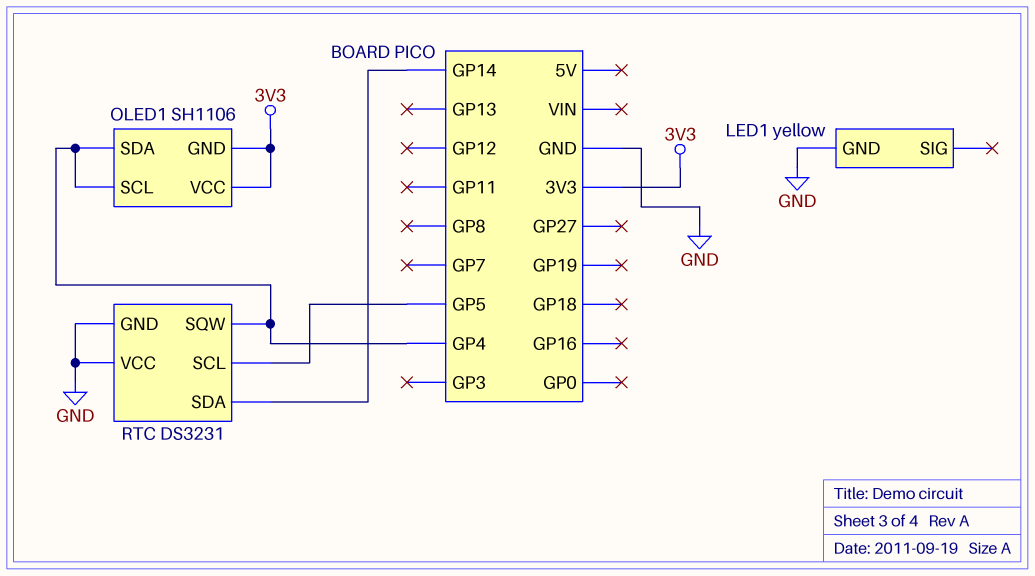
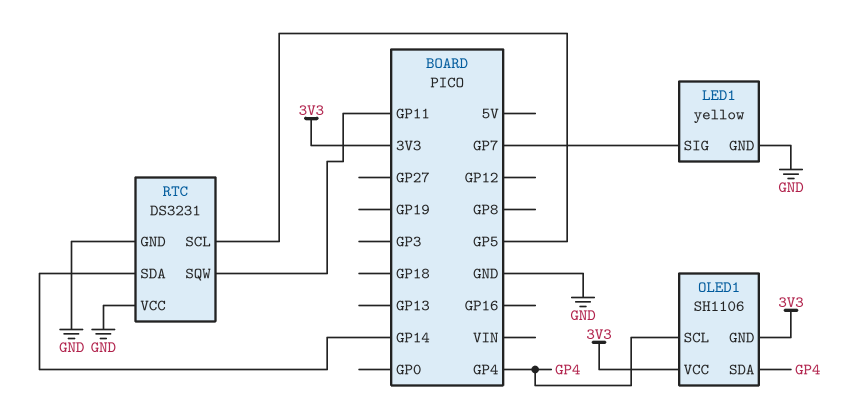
LED1 pin SIG: none -> GP7
RTC pin SQW: GP4 -> GP11

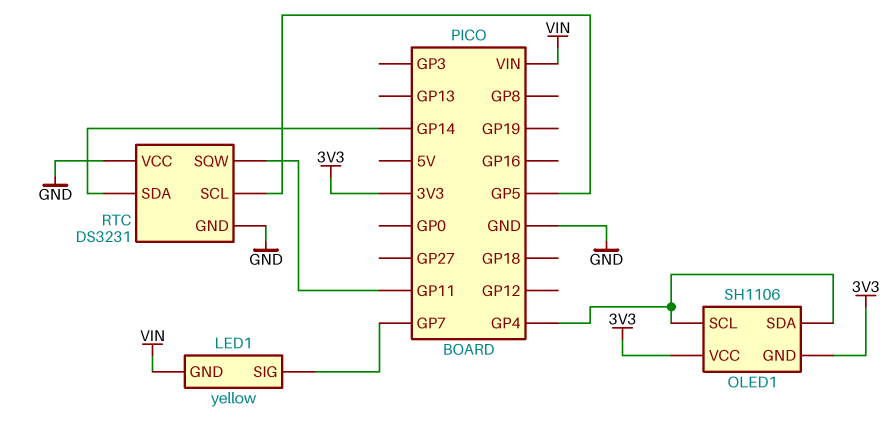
LED1 pin GND: GND -> VIN

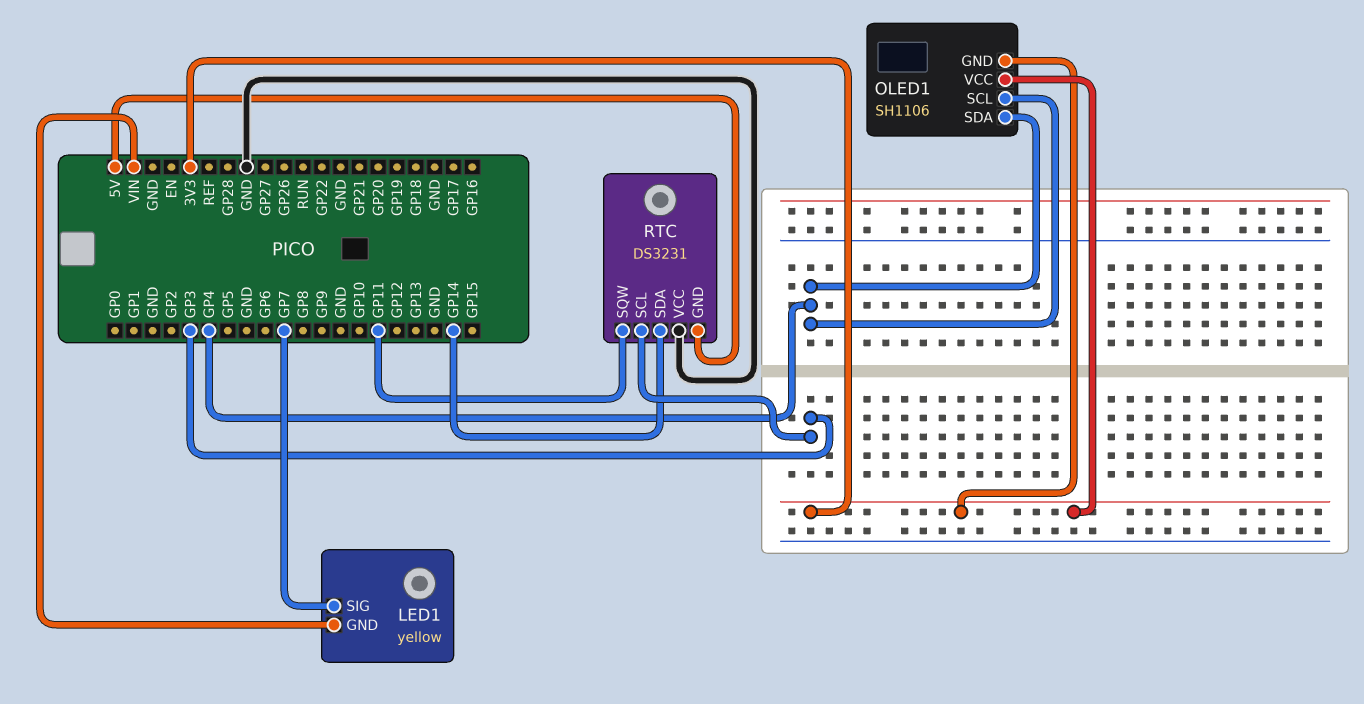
RTC pin GND: GND -> 5V
RTC pin SCL: GP5 -> GP3

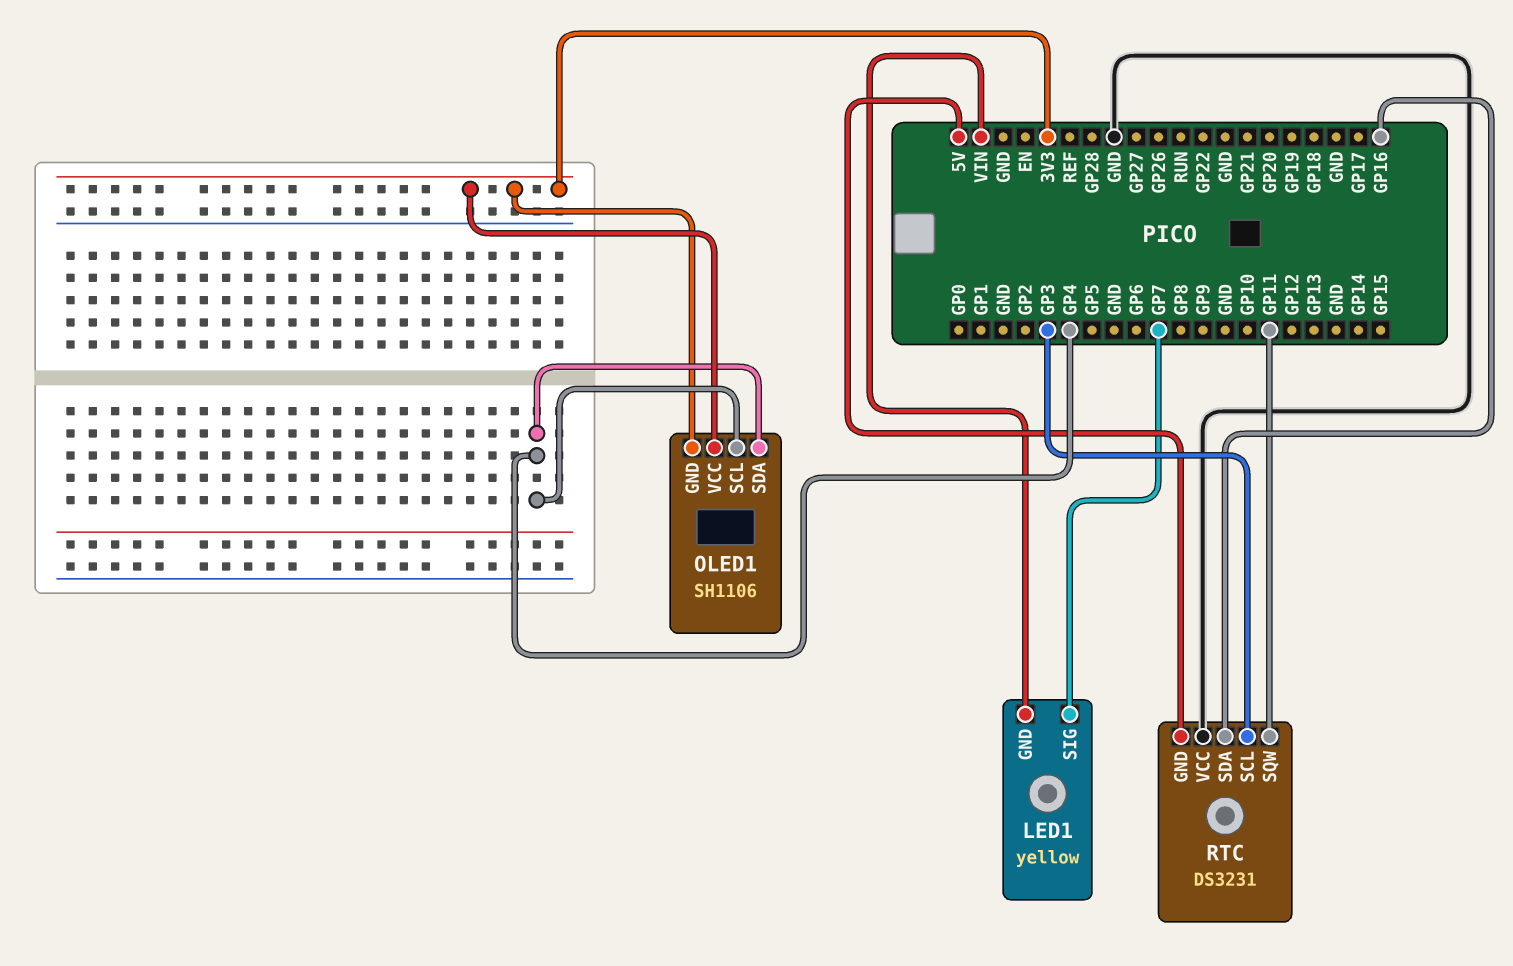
RTC pin SDA: GP14 -> GP16

